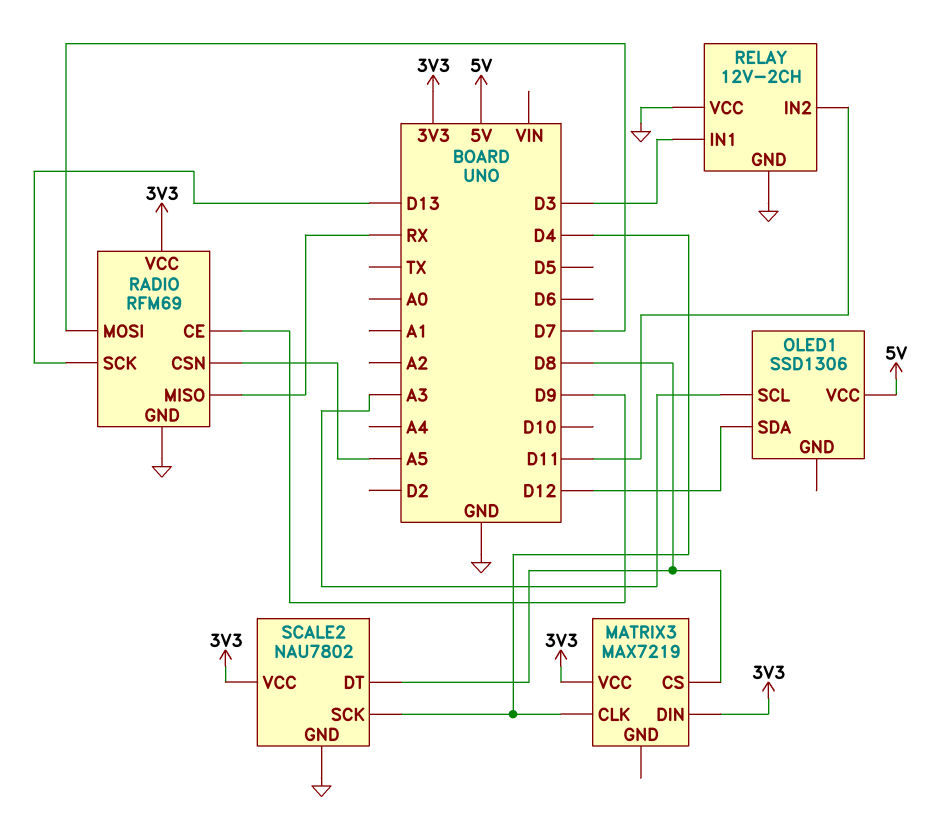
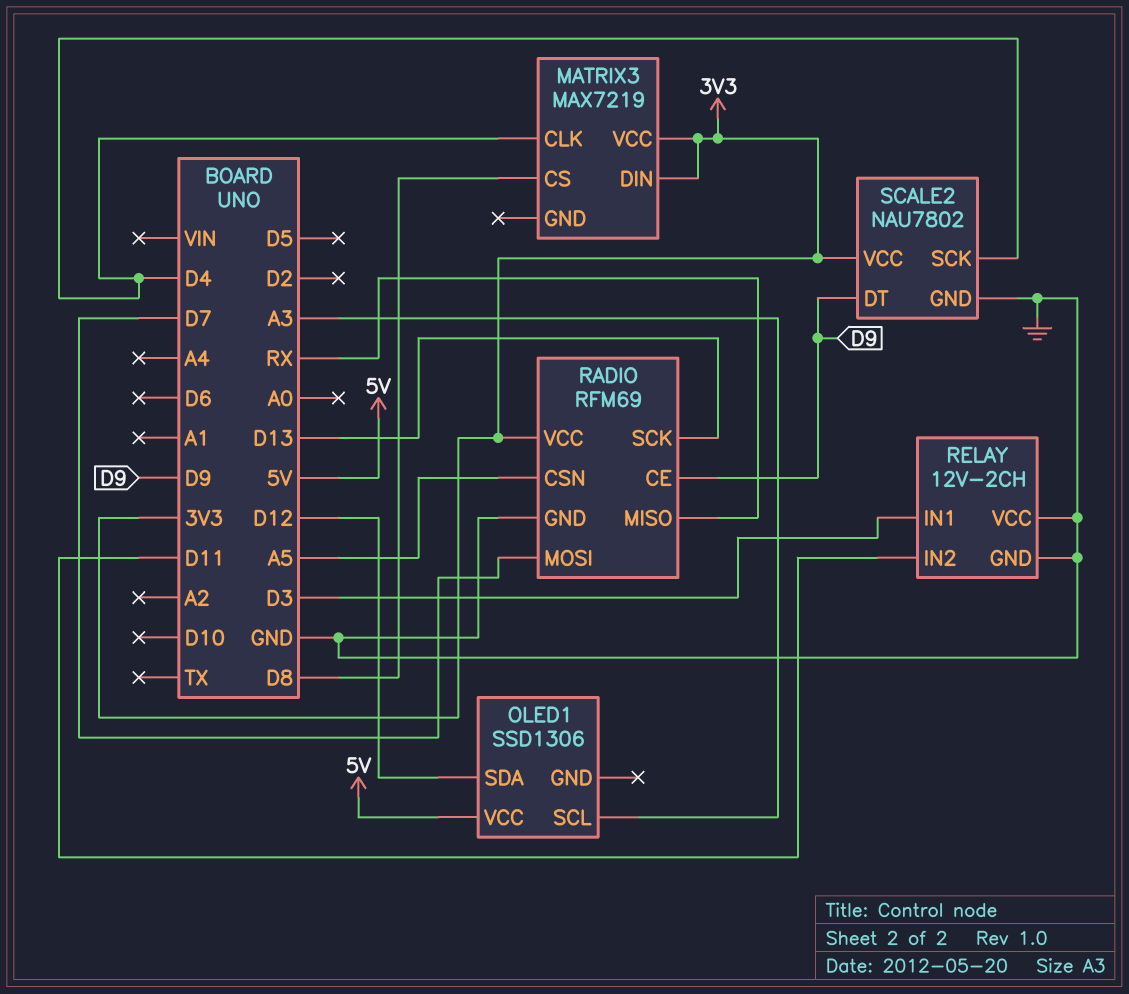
SCALE2 pin DT: D8 -> D9

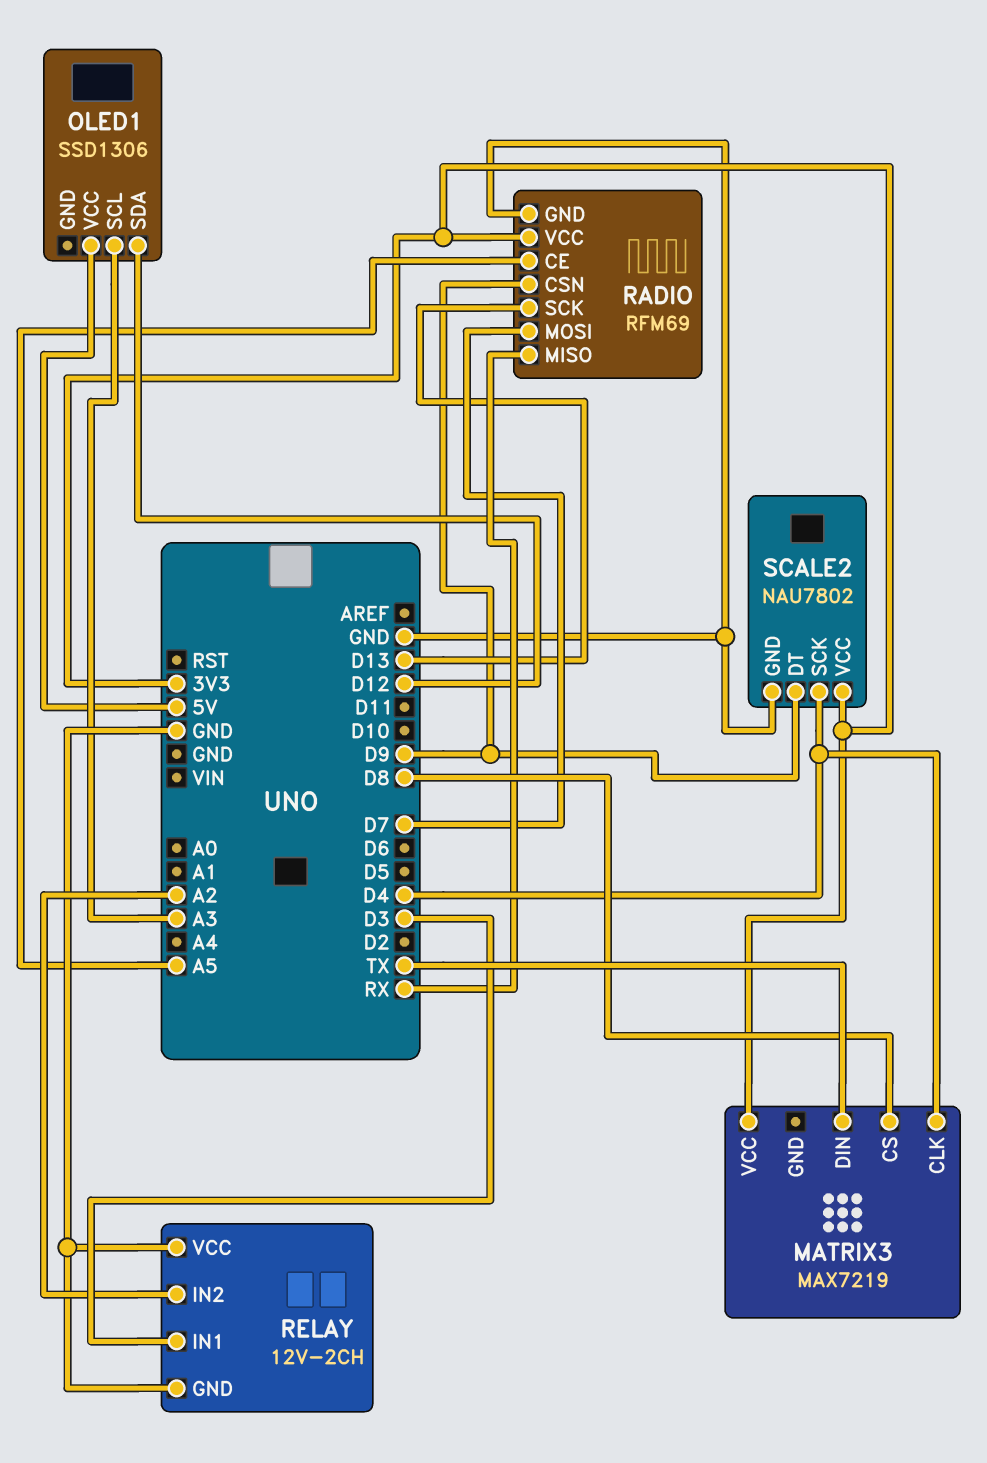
MATRIX3 pin DIN: 3V3 -> TX
RADIO pin CE: D9 -> A5
RADIO pin CSN: A5 -> D9
RELAY pin IN2: D11 -> A2

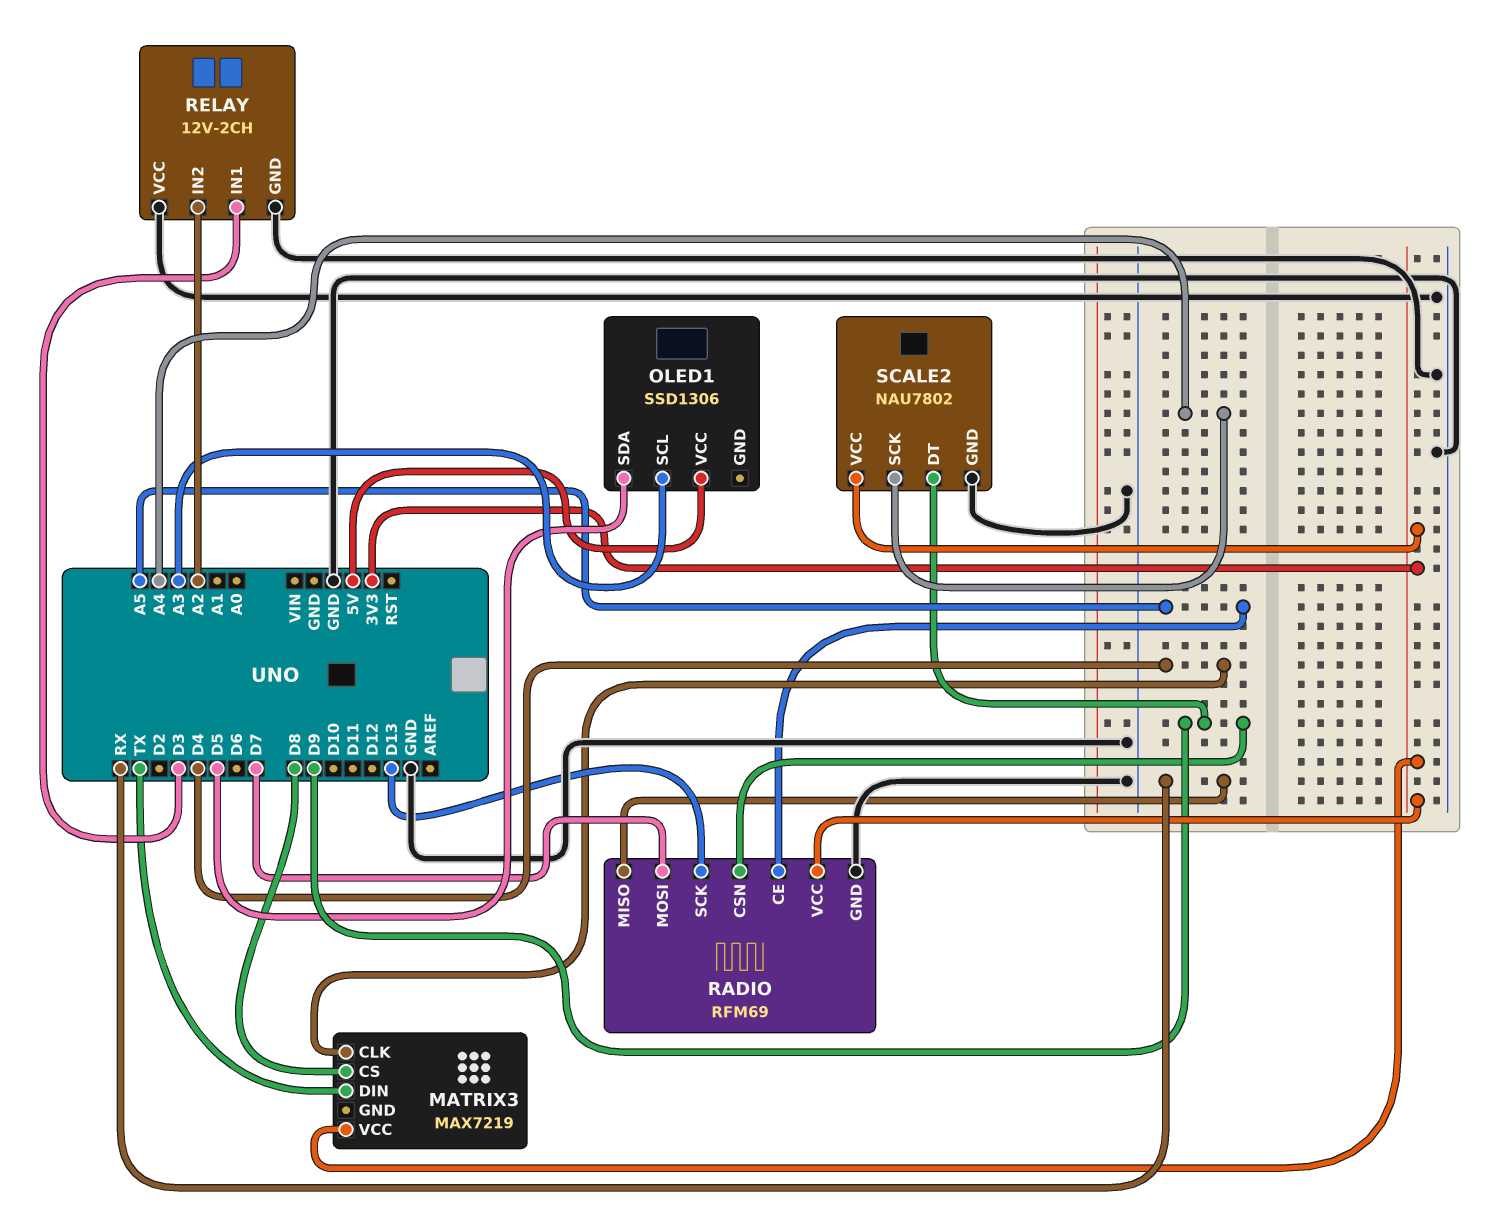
OLED1 pin SDA: D12 -> D5
SCALE2 pin SCK: D4 -> A4

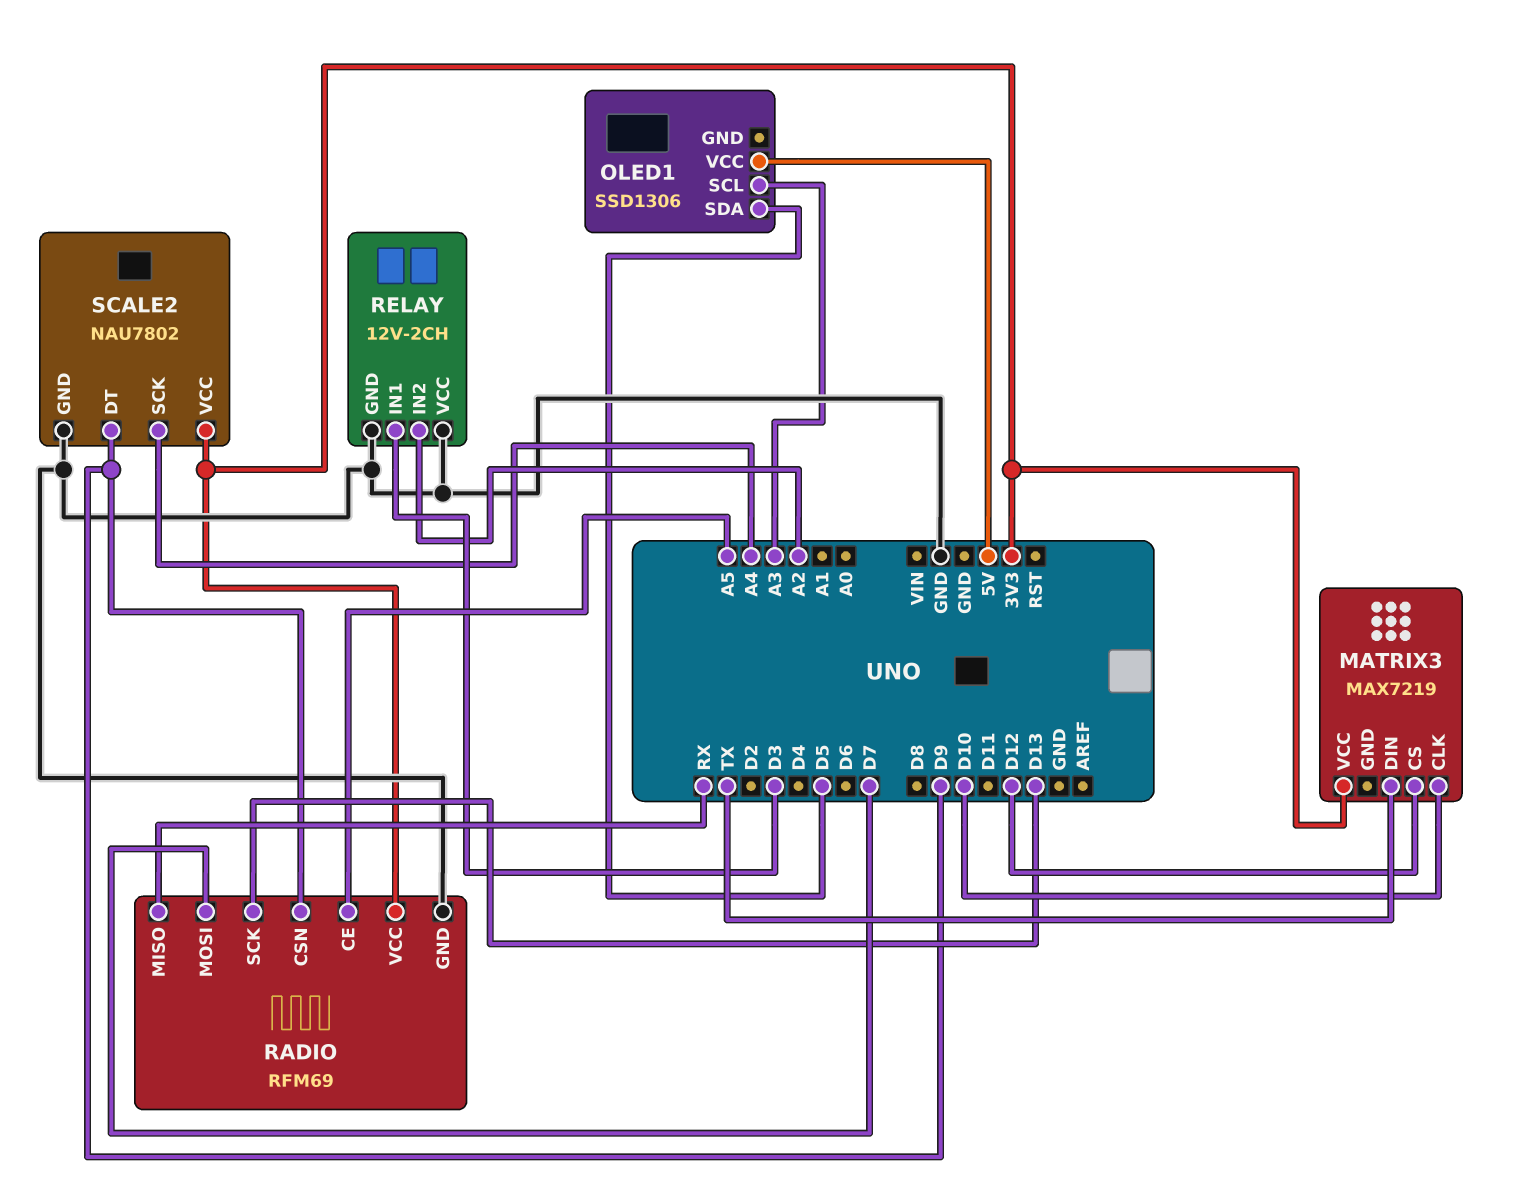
MATRIX3 pin CLK: D4 -> D10
MATRIX3 pin CS: D8 -> D12

